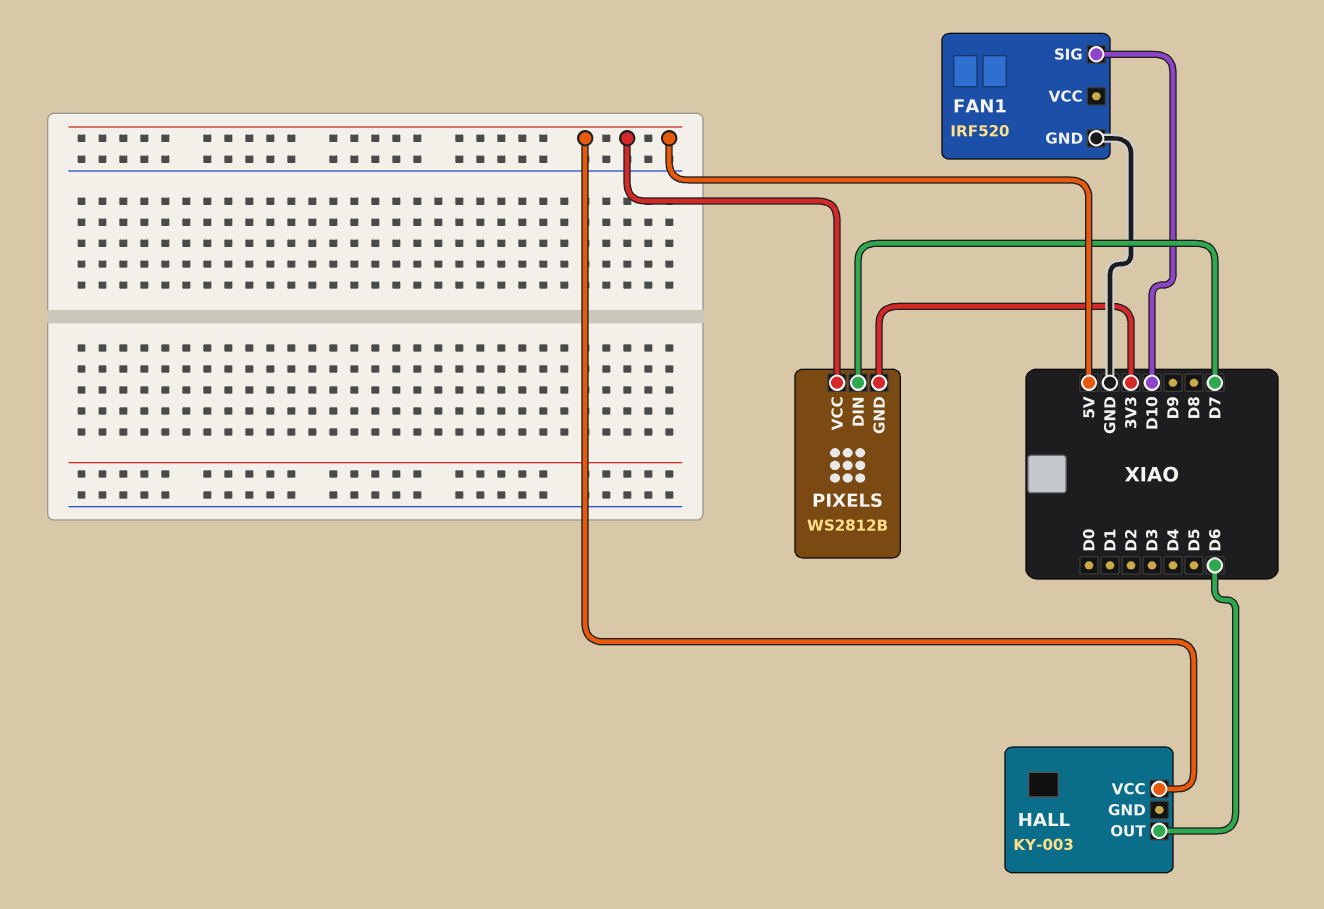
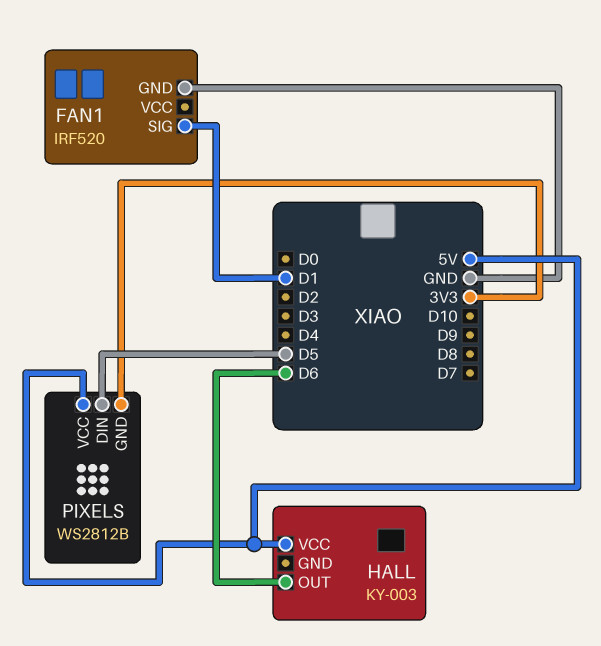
FAN1 pin SIG: D10 -> D1
PIXELS pin DIN: D7 -> D5

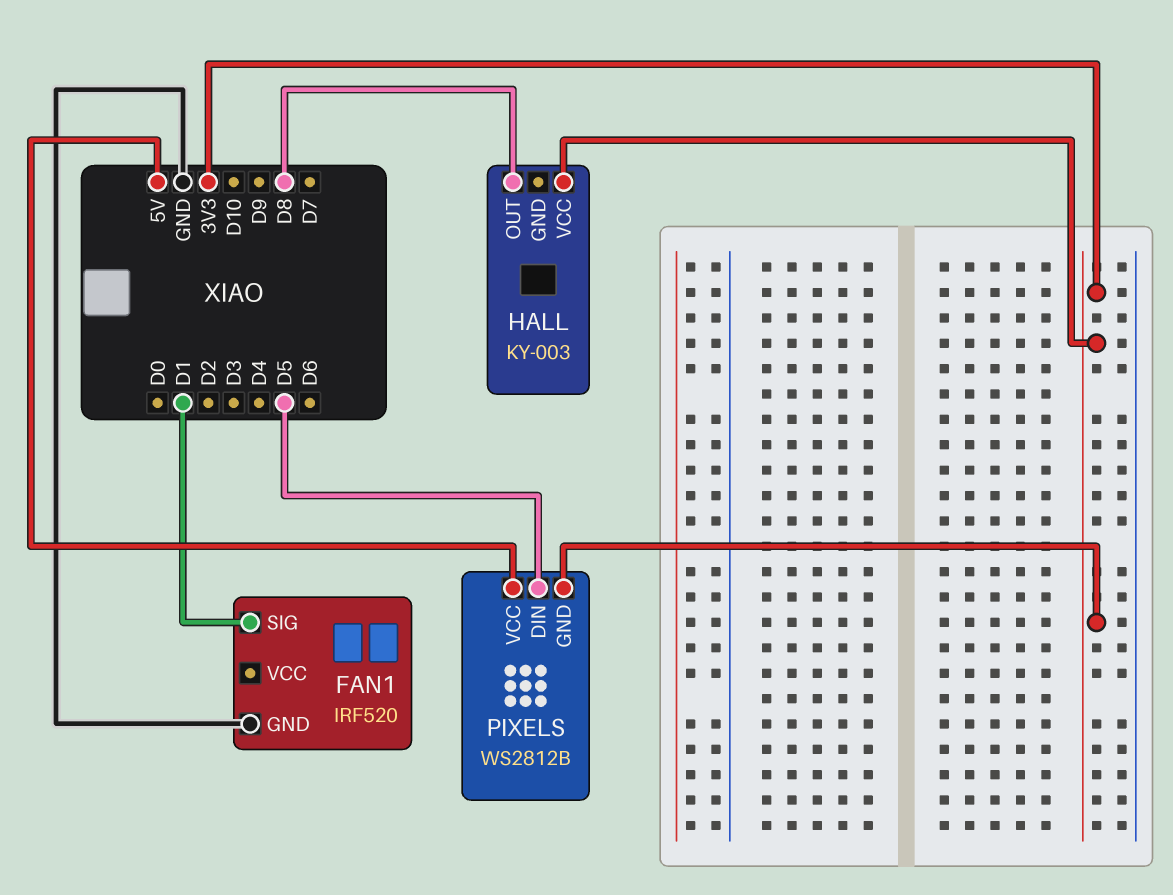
HALL pin OUT: D6 -> D8
HALL pin VCC: 5V -> 3V3

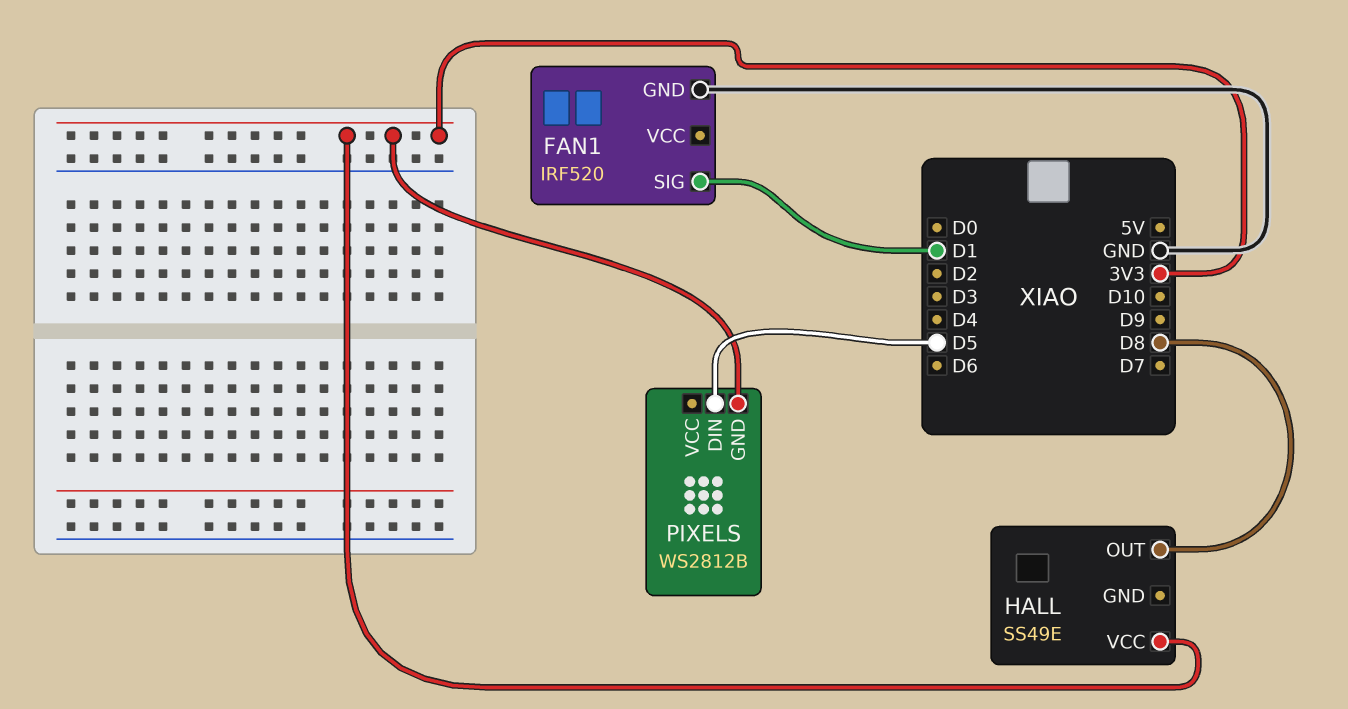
HALL: KY-003 -> SS49E
PIXELS pin VCC: 5V -> none

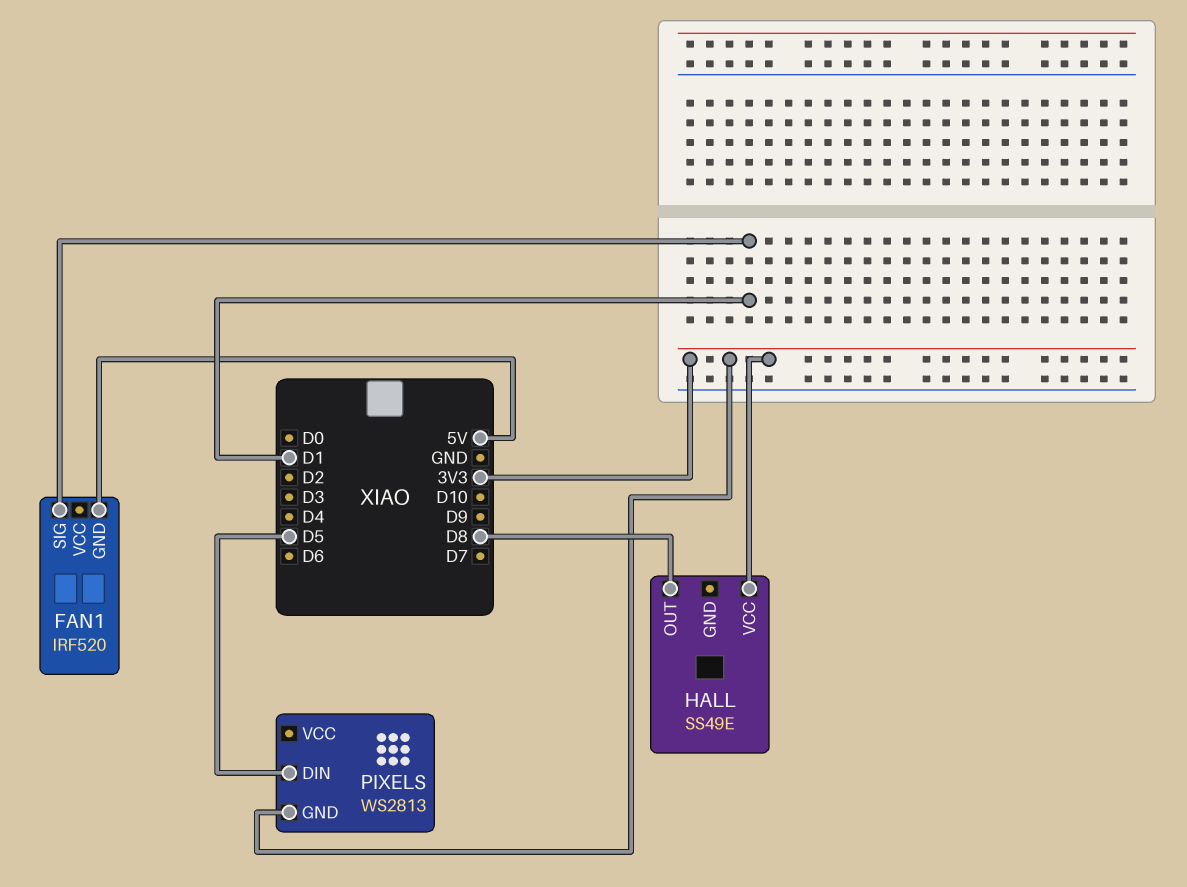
FAN1 pin GND: GND -> 5V
PIXELS: WS2812B -> WS2813

